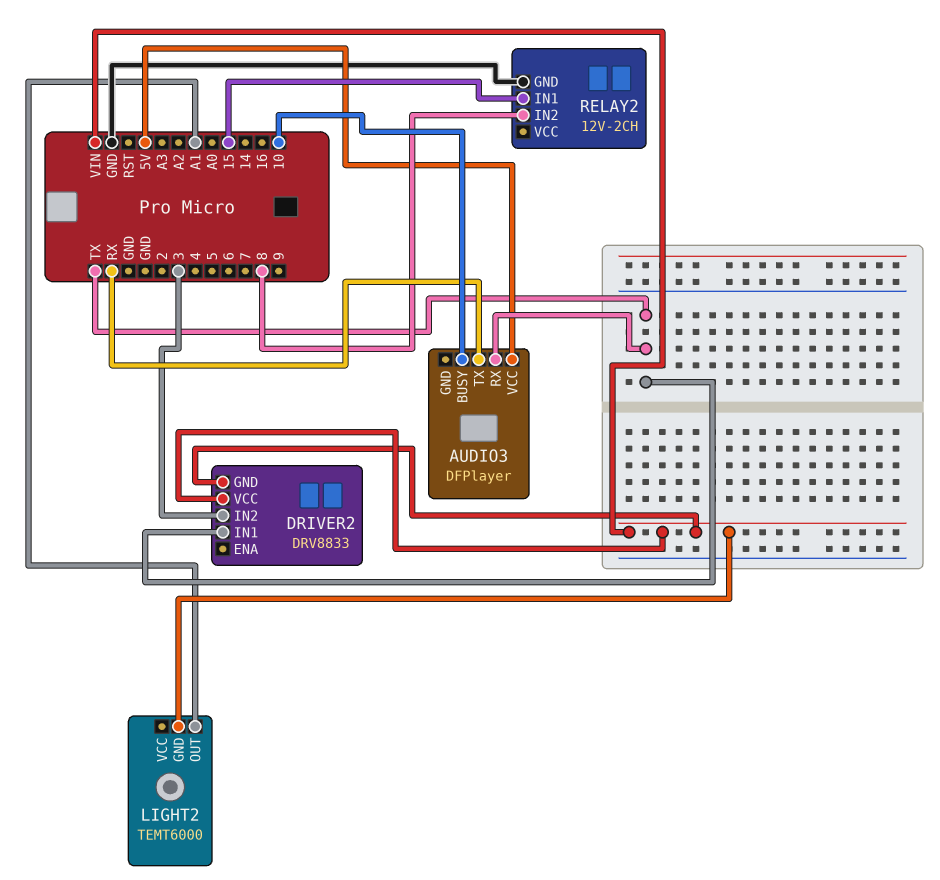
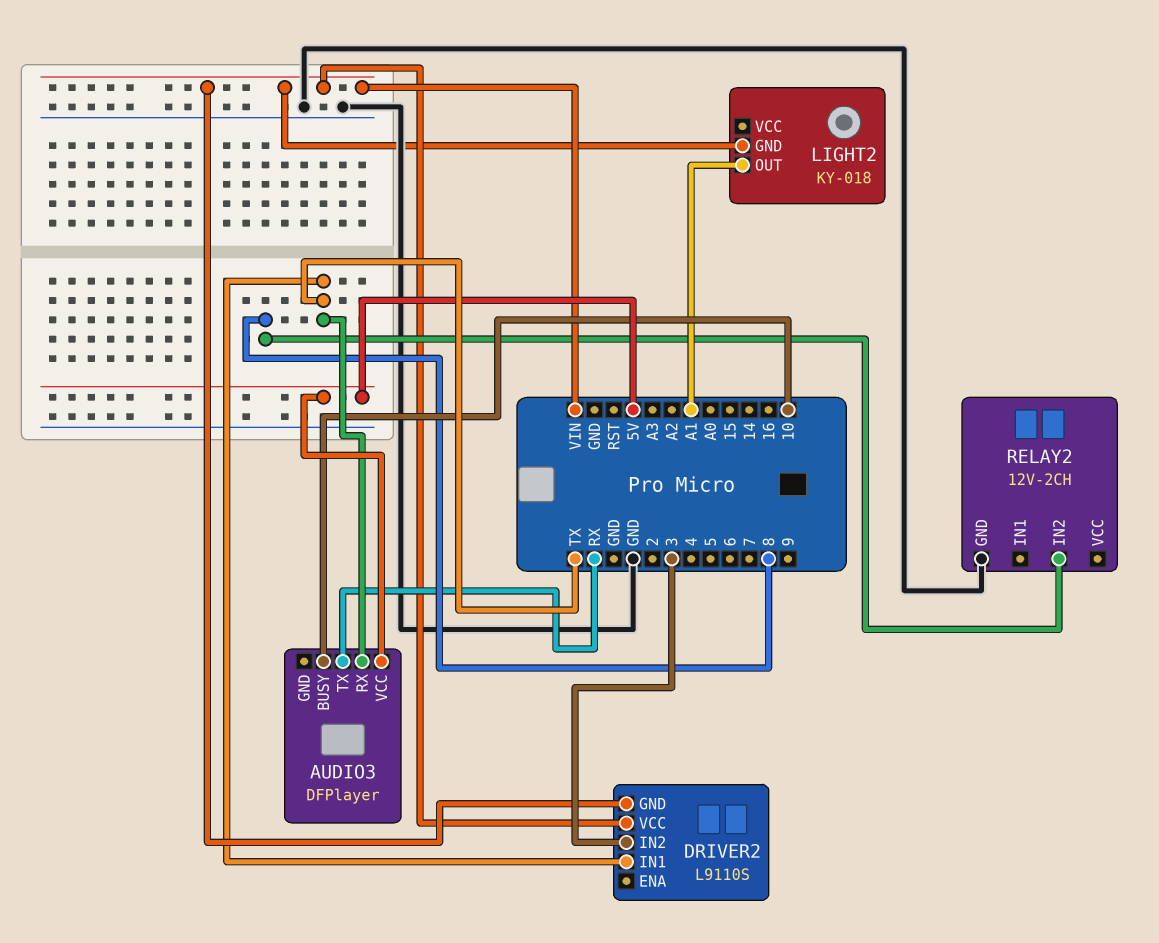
DRIVER2: DRV8833 -> L9110S
LIGHT2: TEMT6000 -> KY-018
RELAY2 pin IN1: 15 -> none

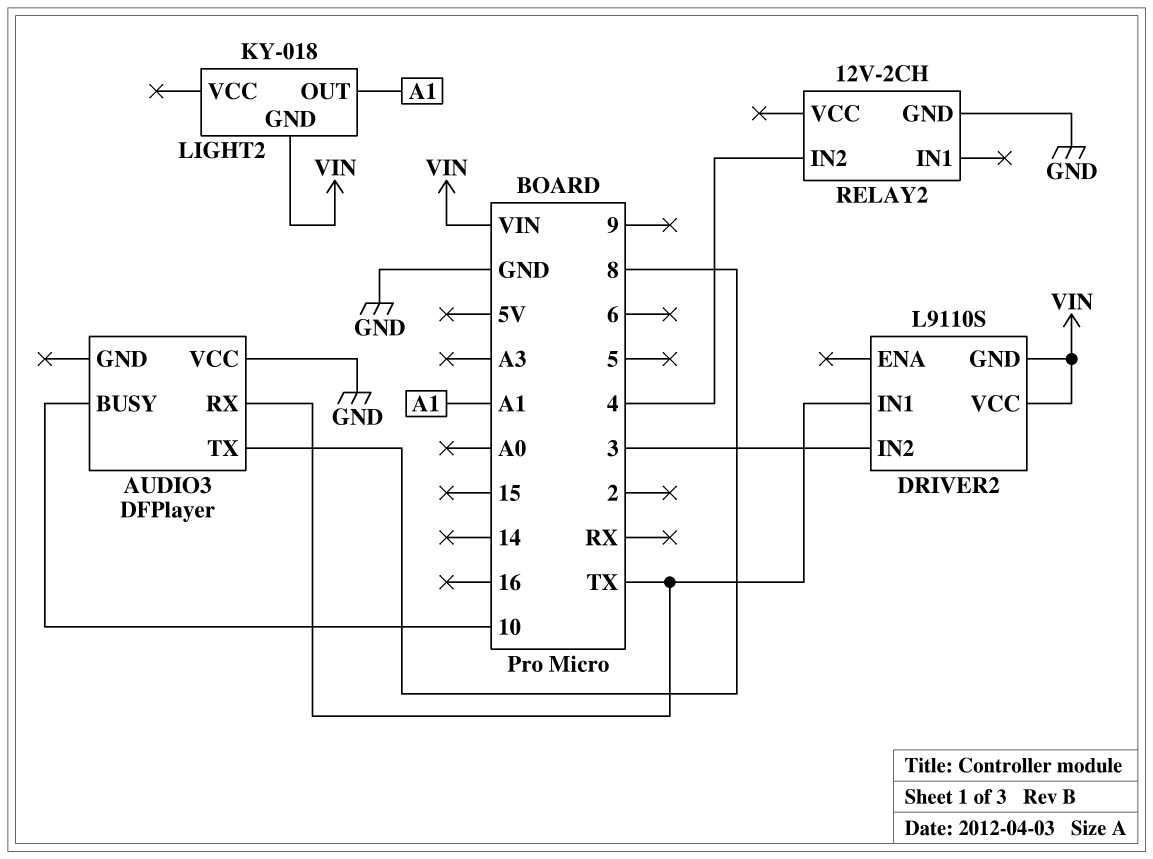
AUDIO3 pin TX: RX -> 8
AUDIO3 pin VCC: 5V -> GND
RELAY2 pin IN2: 8 -> 4

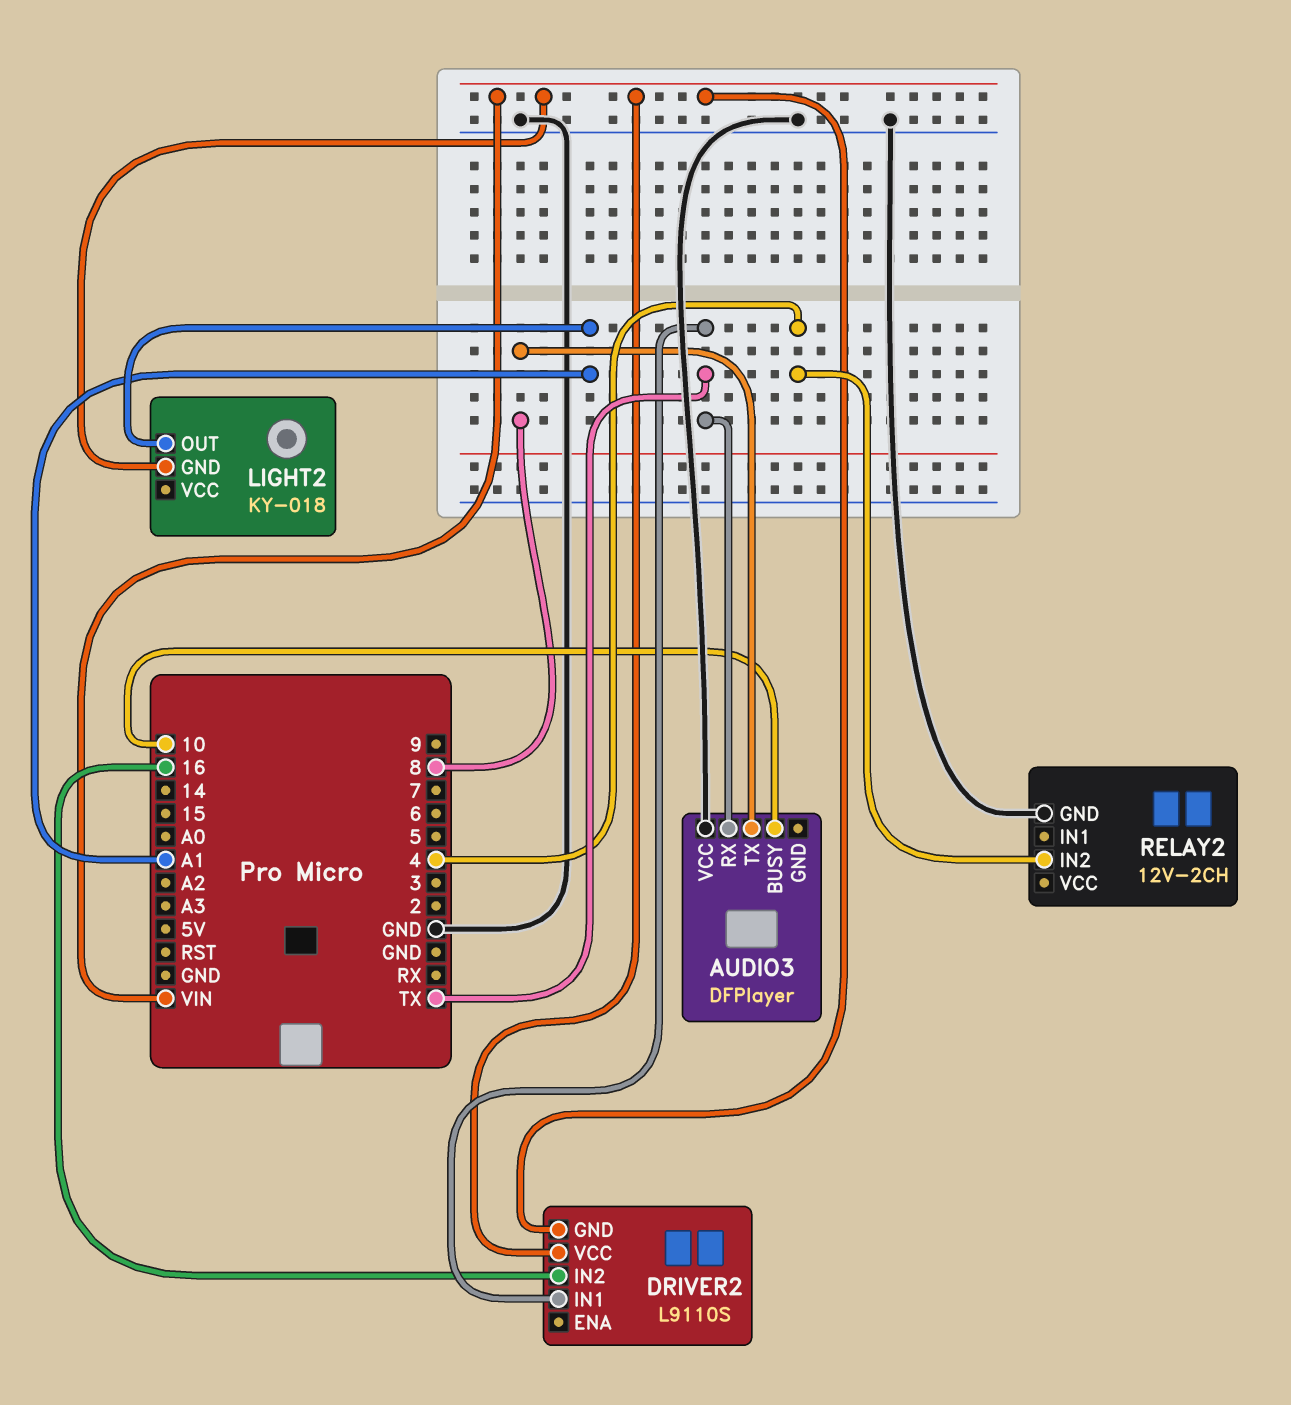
DRIVER2 pin IN2: 3 -> 16

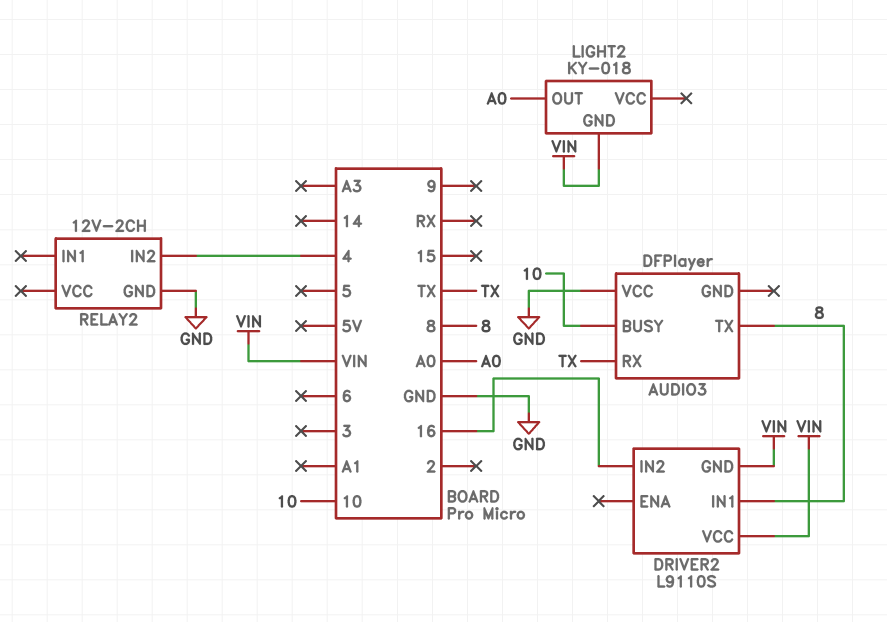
DRIVER2 pin IN1: TX -> 8
LIGHT2 pin OUT: A1 -> A0

